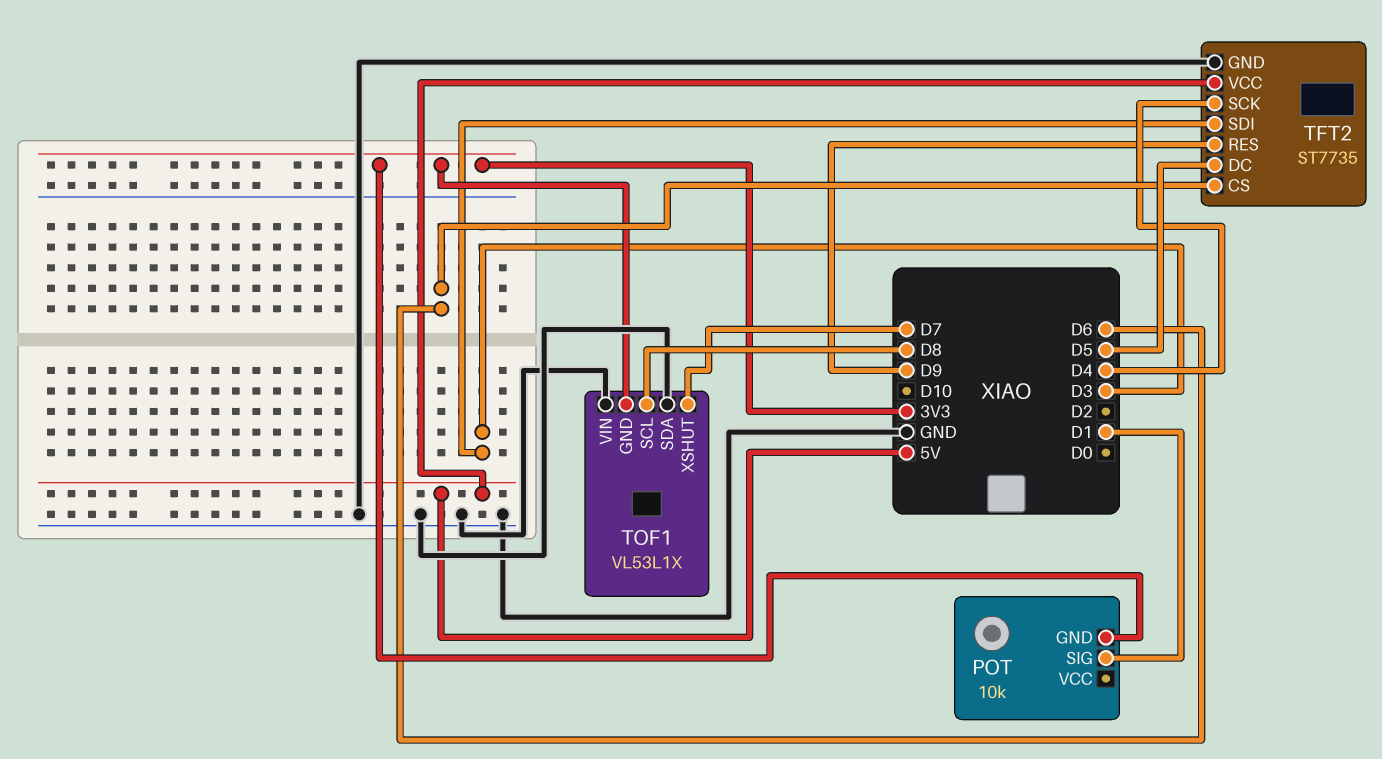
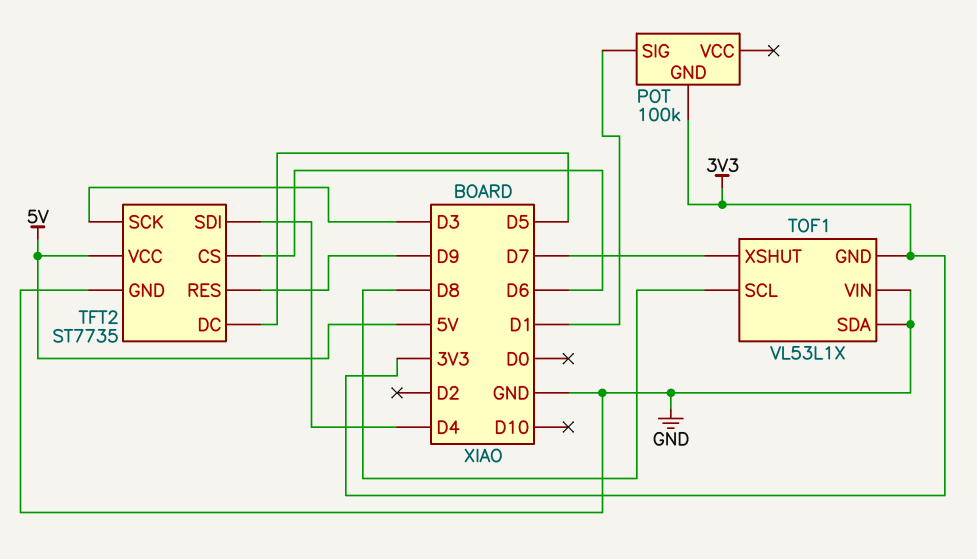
POT: 10k -> 100k
TFT2 pin SCK: D4 -> D3
TFT2 pin SDI: D3 -> D4

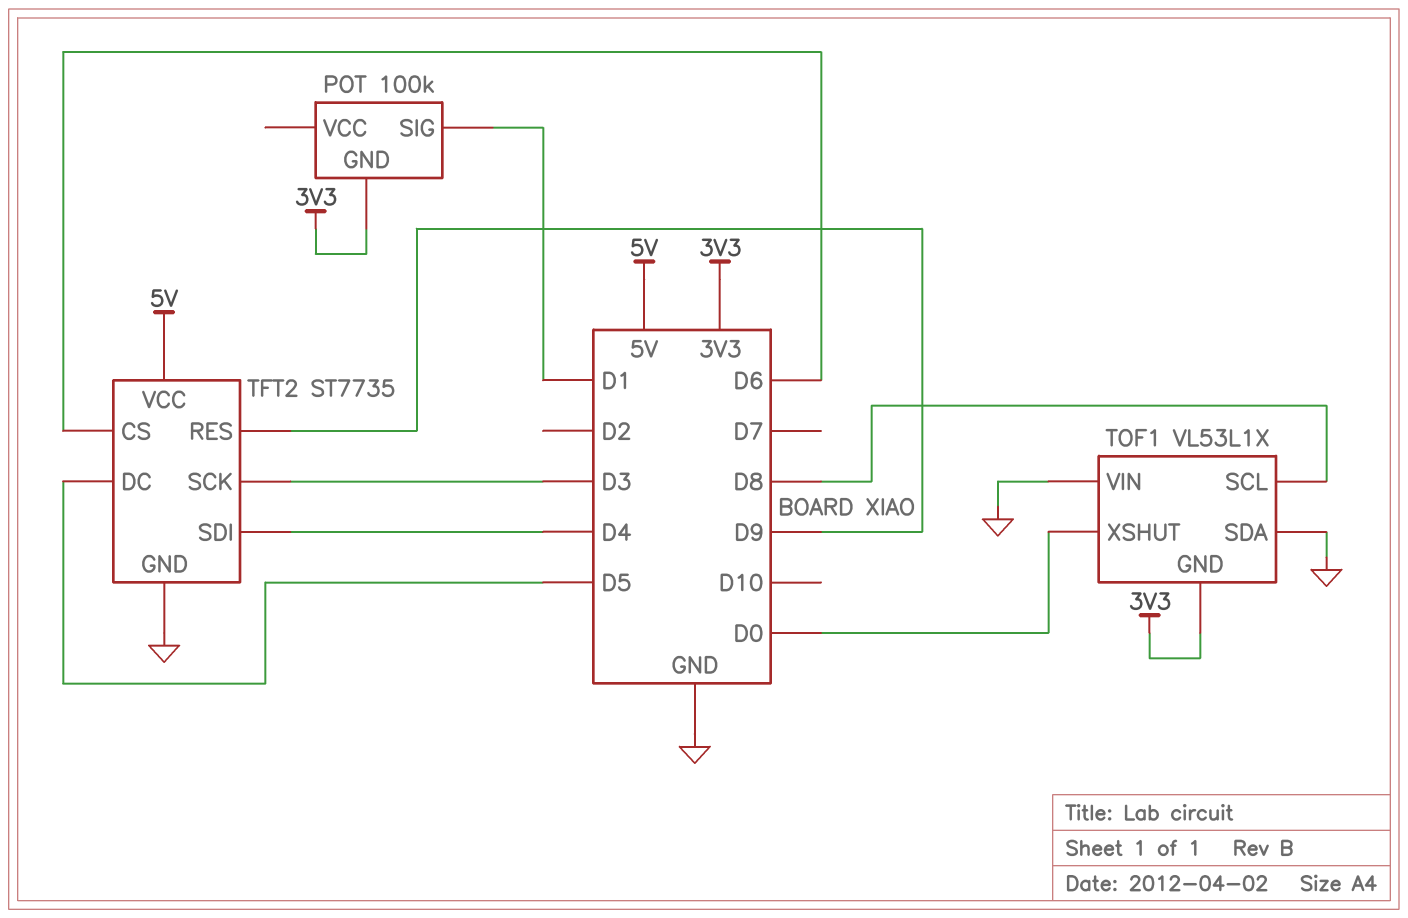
TOF1 pin XSHUT: D7 -> D0

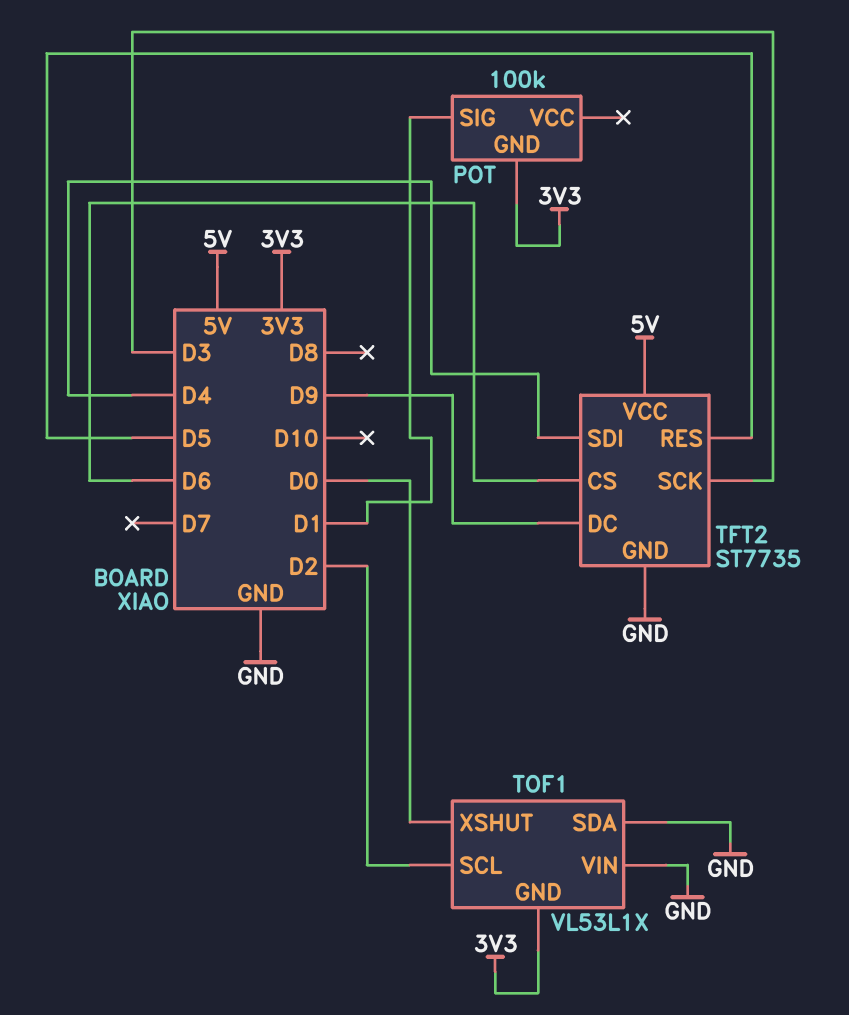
TFT2 pin DC: D5 -> D9
TFT2 pin RES: D9 -> D5
TOF1 pin SCL: D8 -> D2

